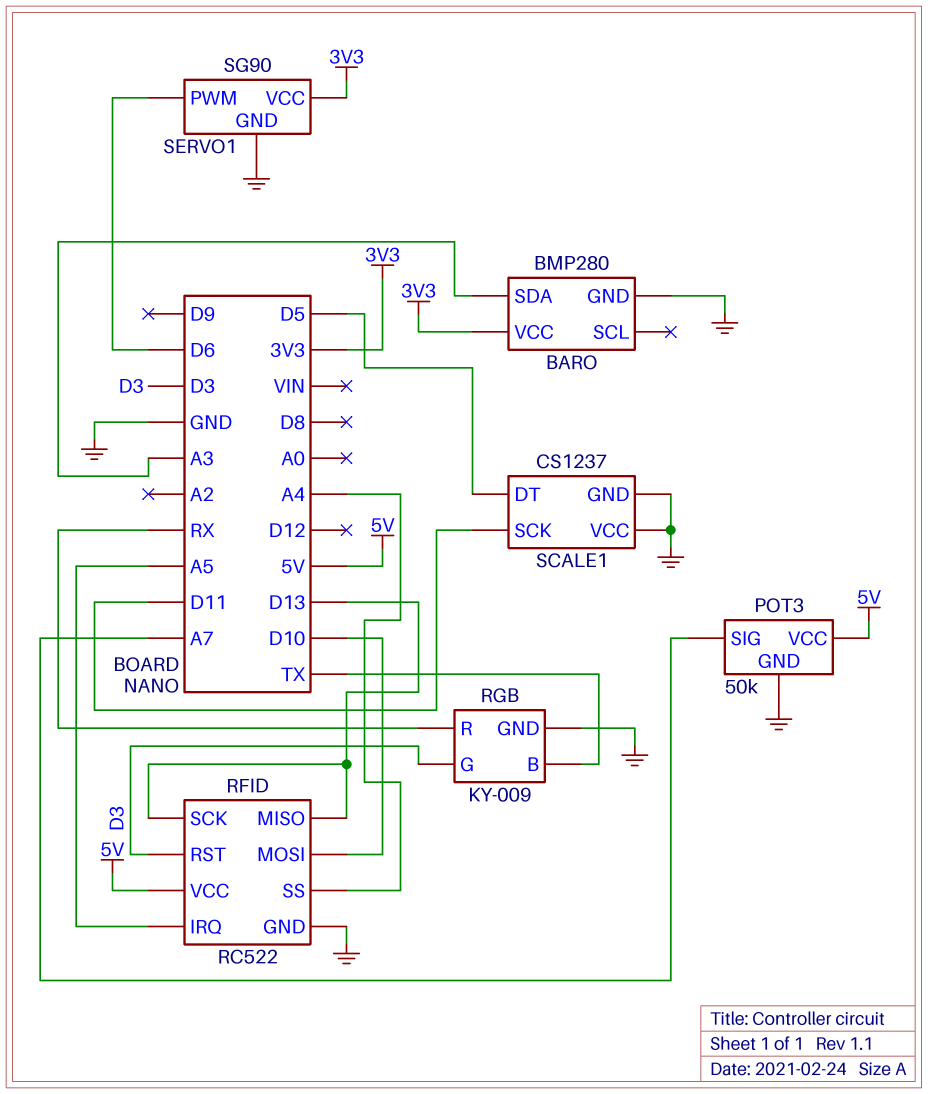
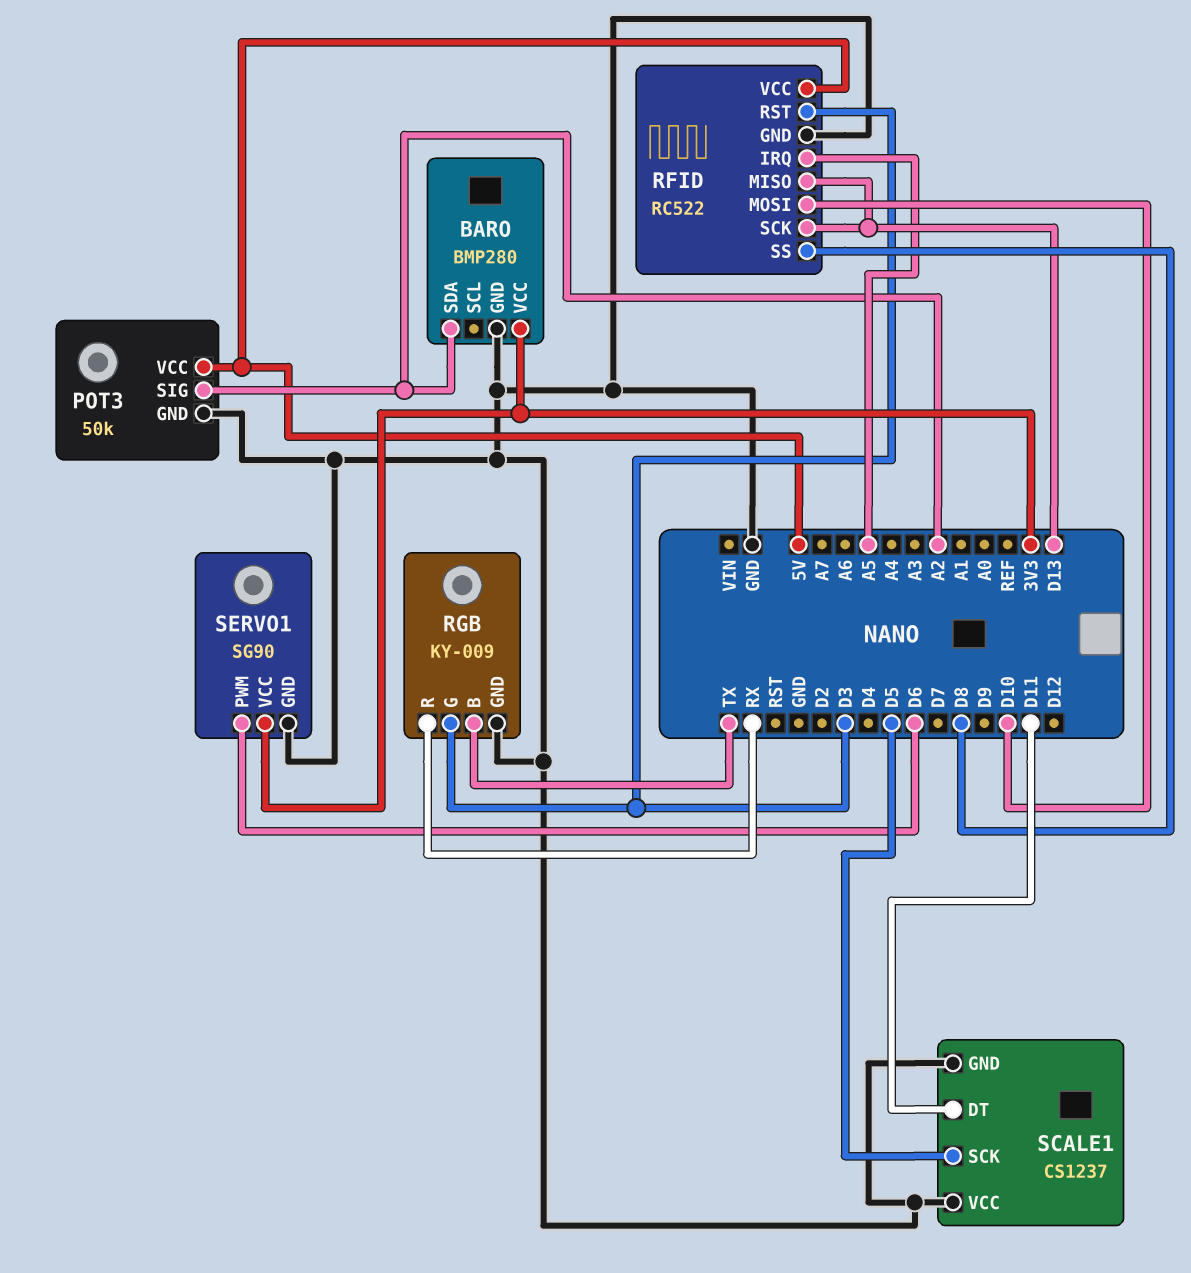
BARO pin SDA: A3 -> A2
POT3 pin SIG: A7 -> A2
RFID pin SS: A4 -> D8
SCALE1 pin DT: D5 -> D11
SCALE1 pin SCK: D11 -> D5

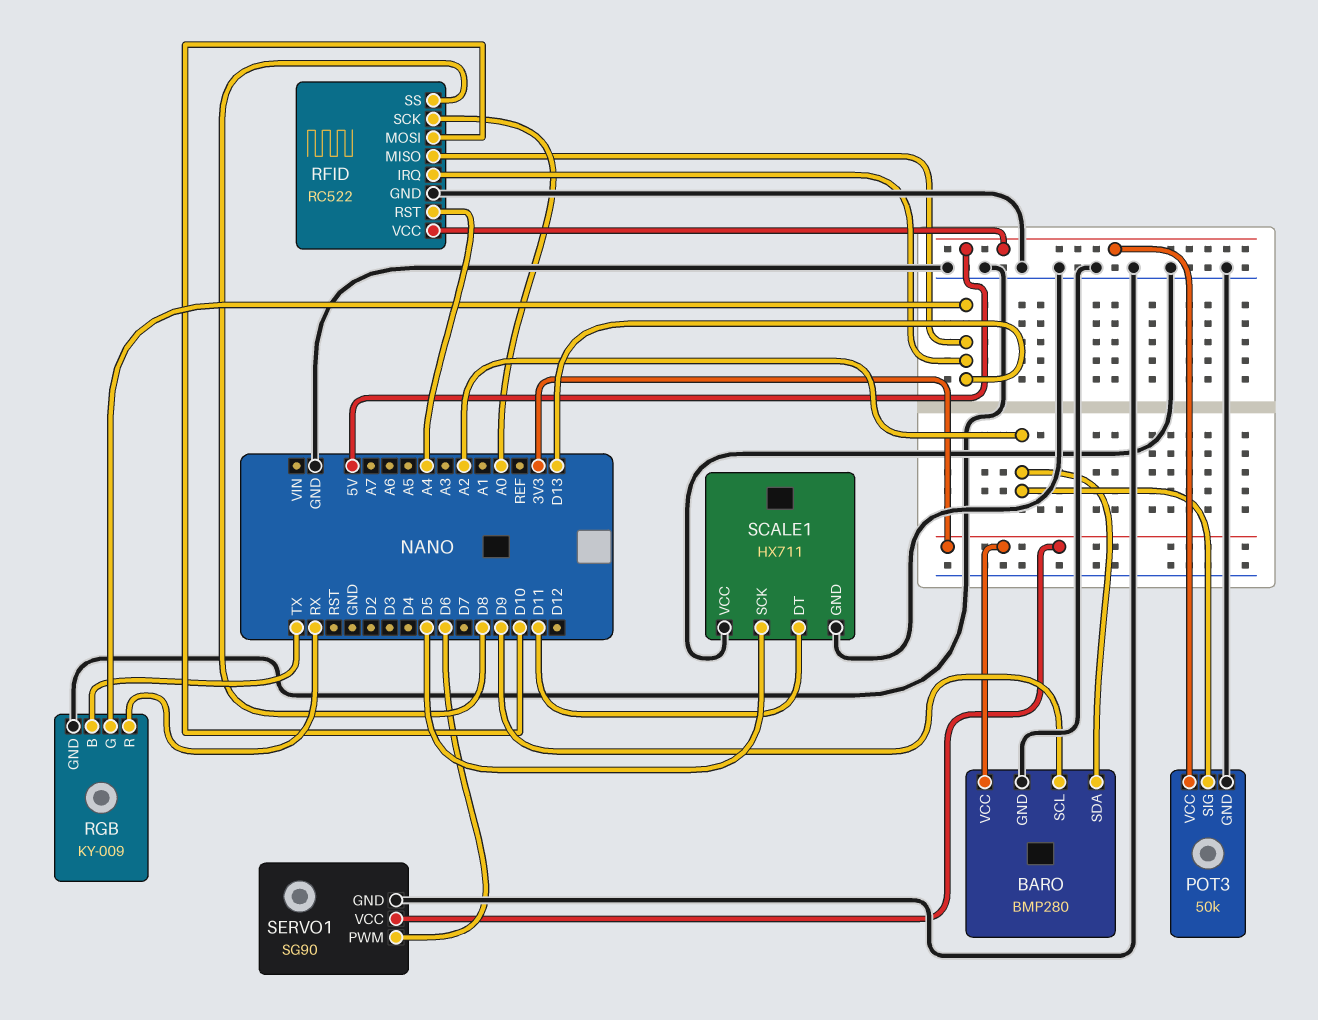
BARO pin SCL: none -> D9
RFID pin IRQ: A5 -> D13
RFID pin RST: D3 -> A4
RFID pin SCK: D13 -> A0
RGB pin G: D3 -> D13
SCALE1: CS1237 -> HX711

